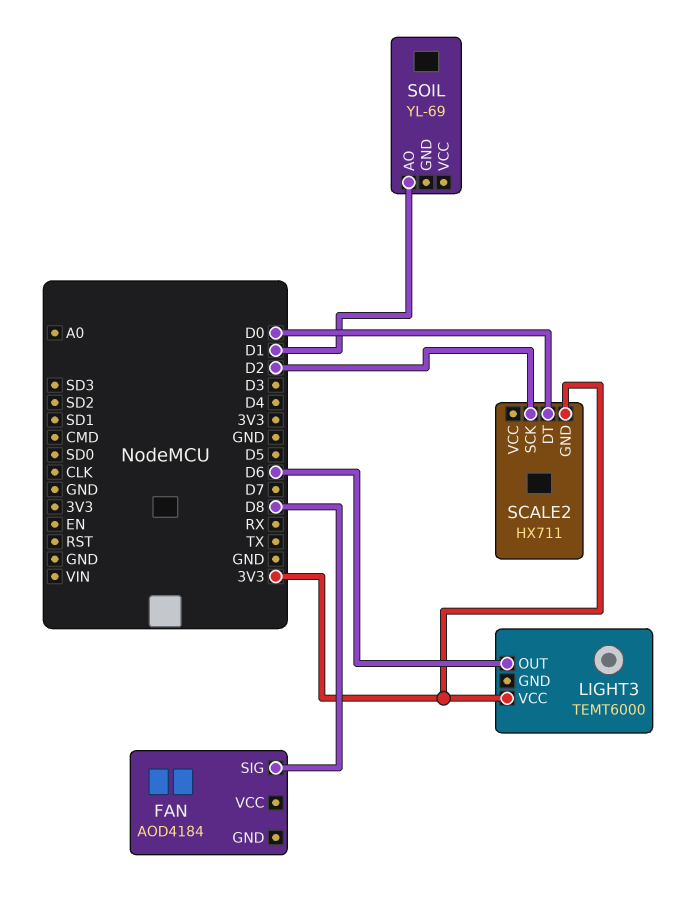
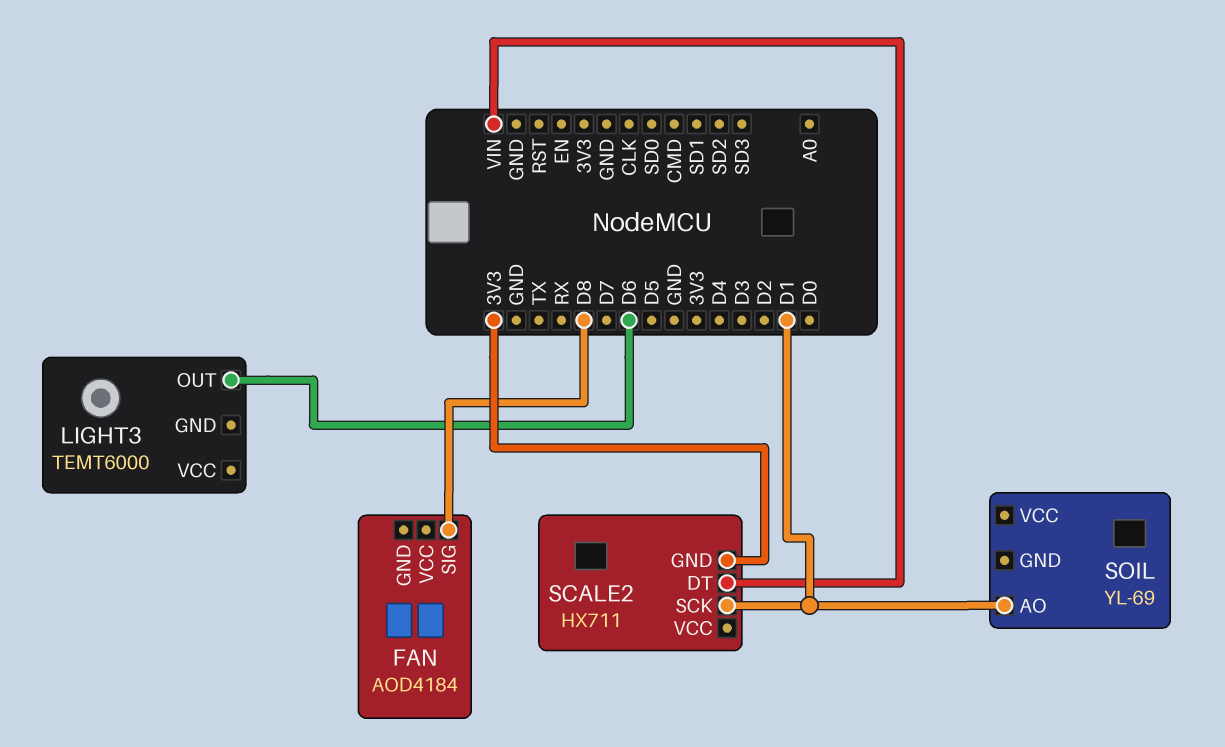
LIGHT3 pin VCC: 3V3 -> none
SCALE2 pin DT: D0 -> VIN
SCALE2 pin SCK: D2 -> D1

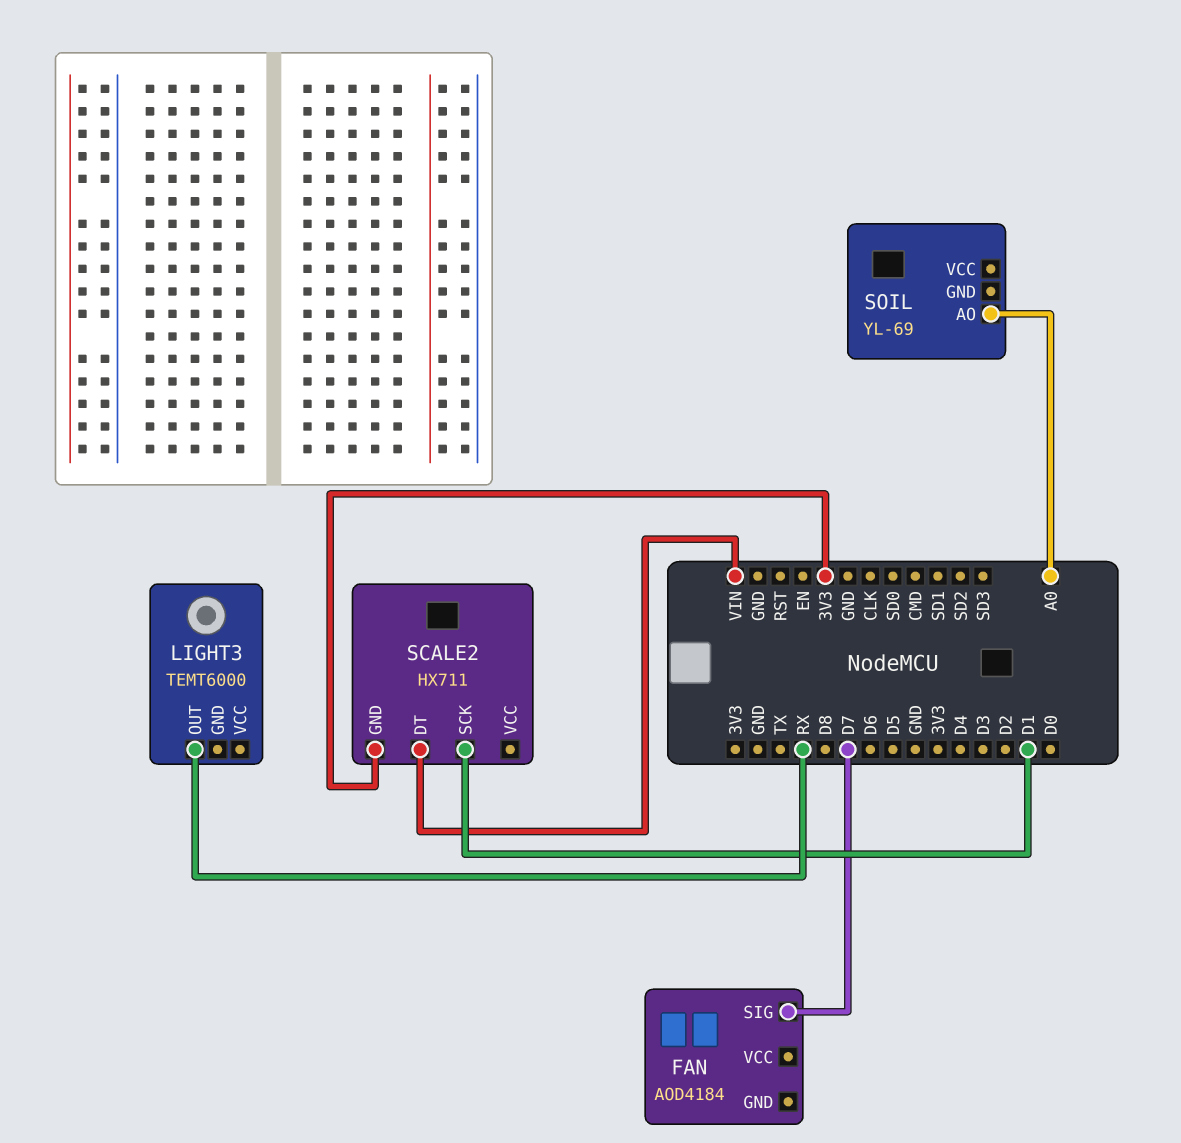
FAN pin SIG: D8 -> D7
LIGHT3 pin OUT: D6 -> RX
SOIL pin AO: D1 -> A0

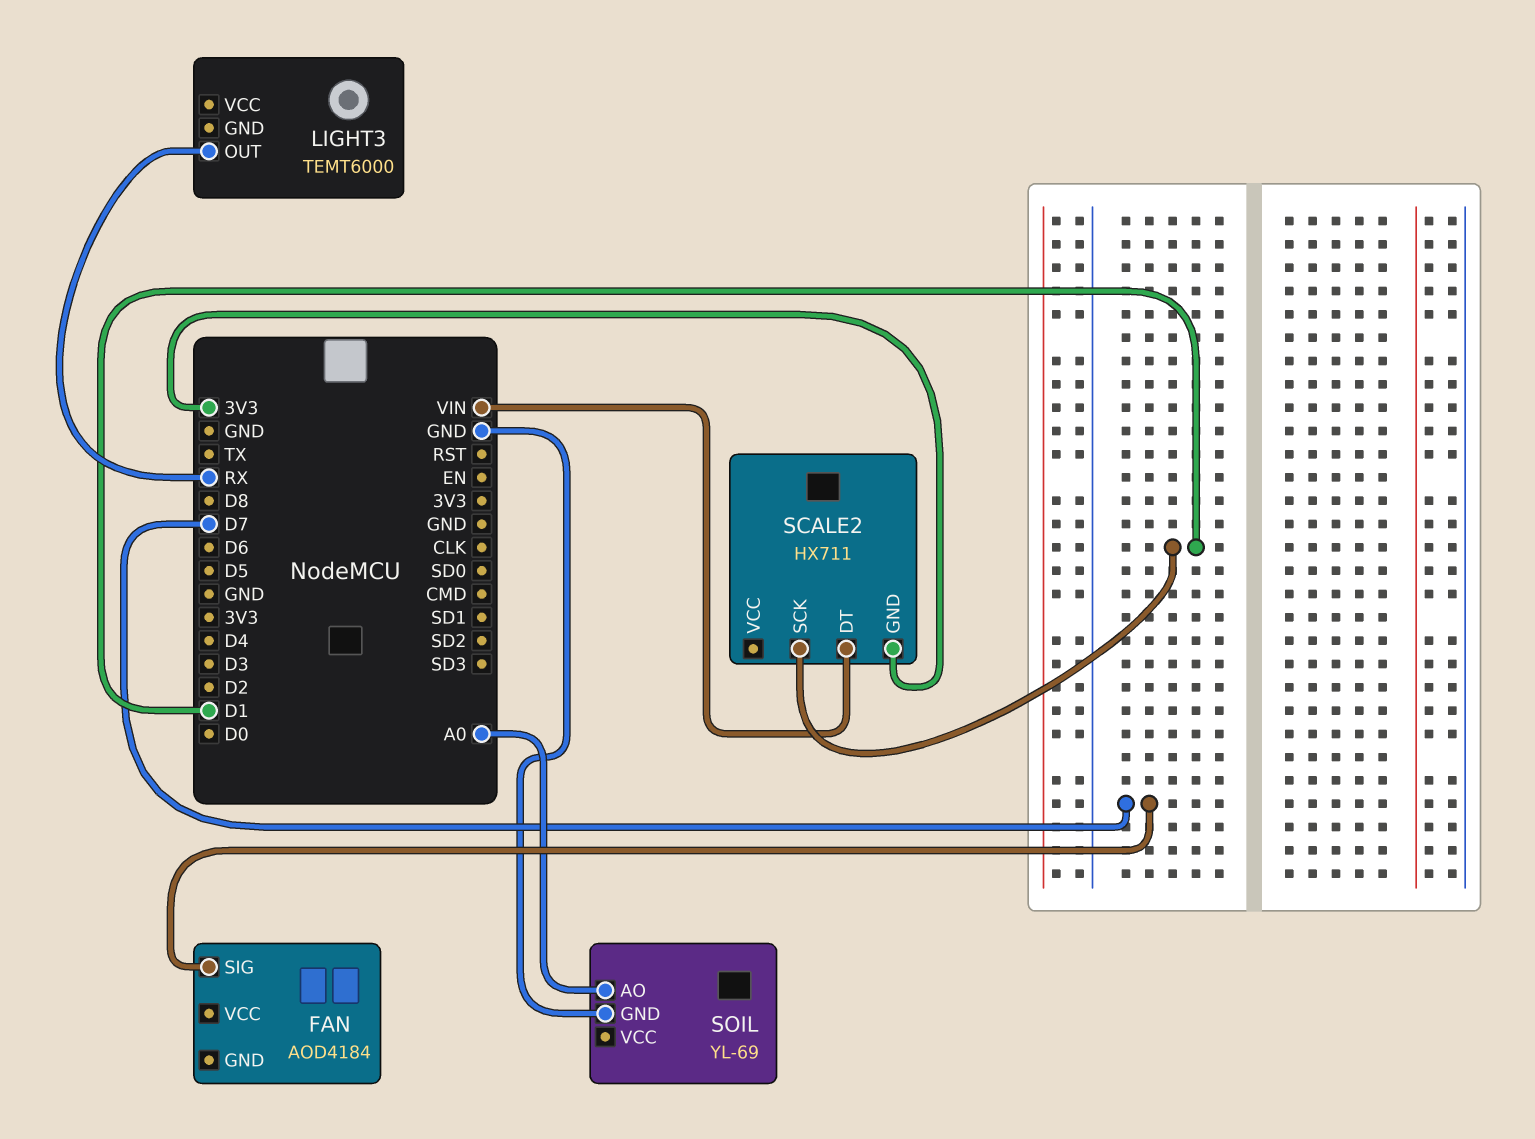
SOIL pin GND: none -> GND

